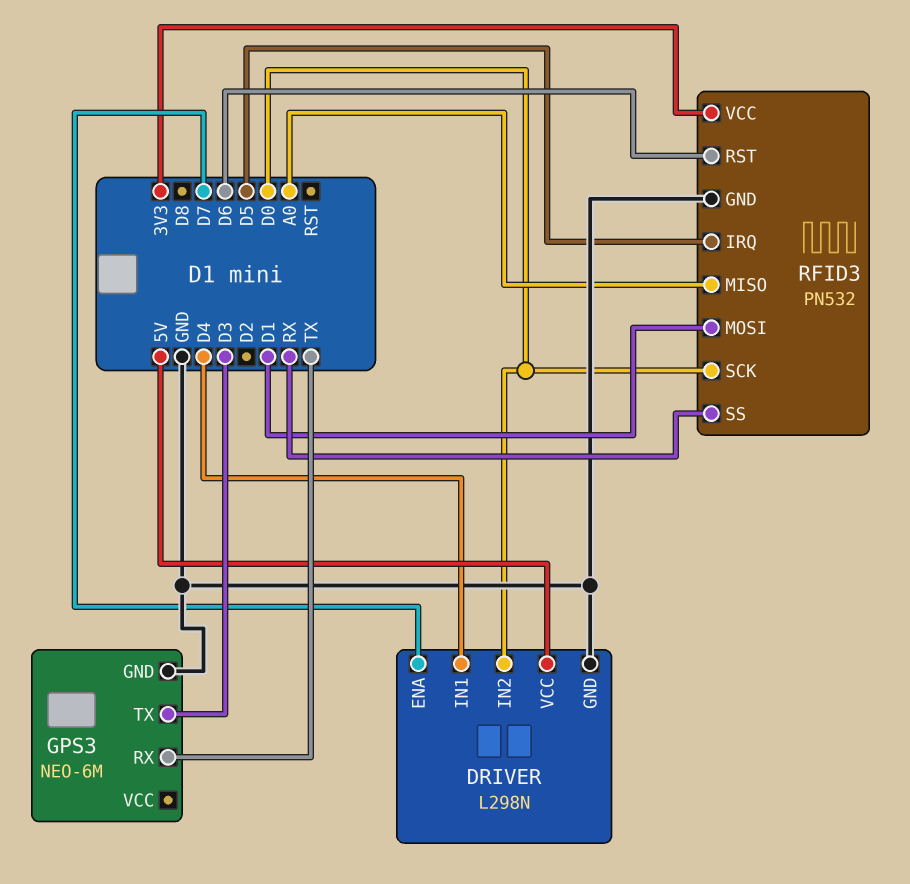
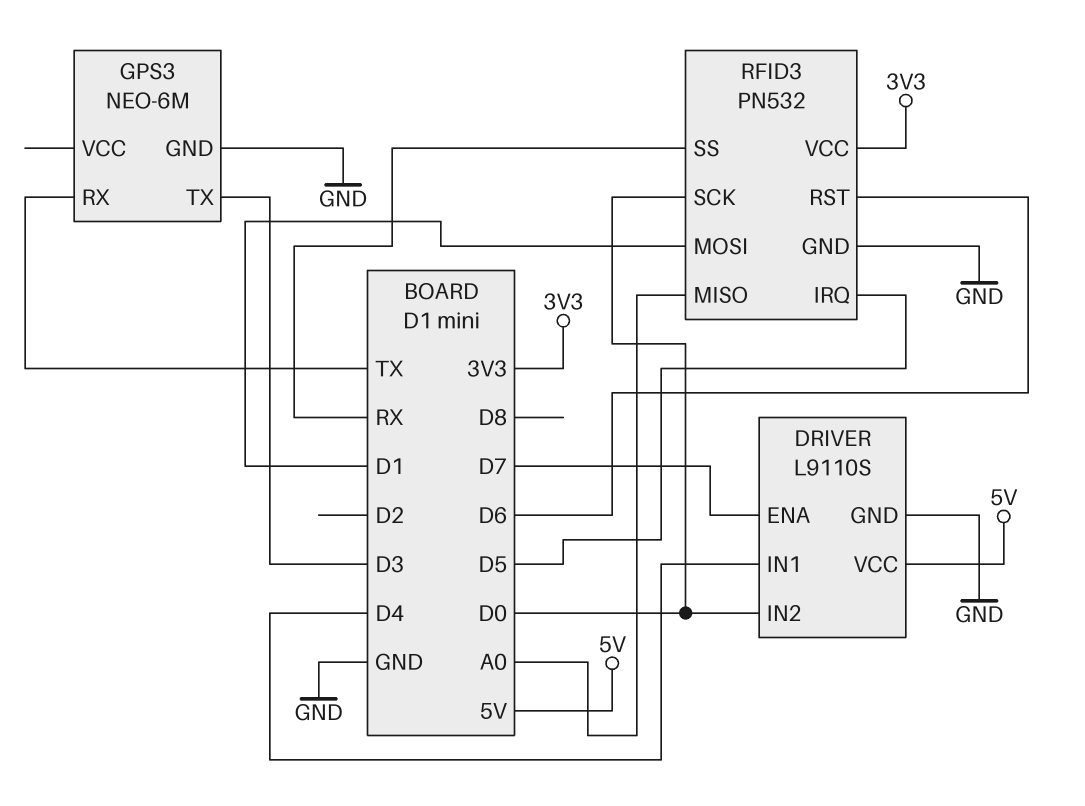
DRIVER: L298N -> L9110S

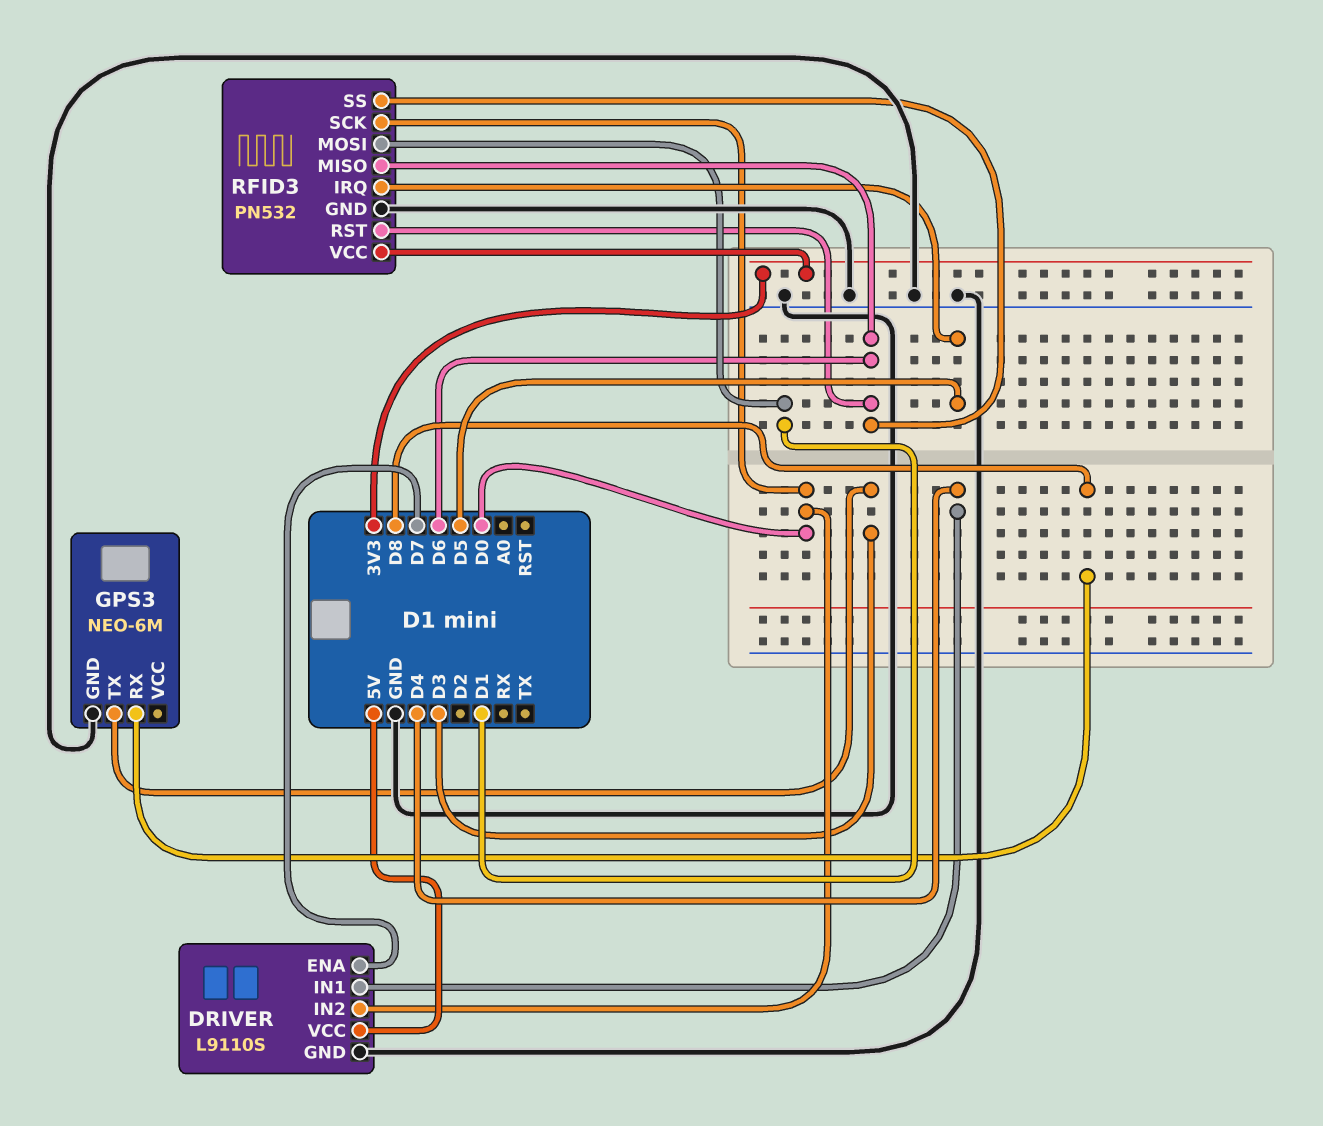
GPS3 pin RX: TX -> D8
RFID3 pin MISO: A0 -> D6
RFID3 pin SS: RX -> D6

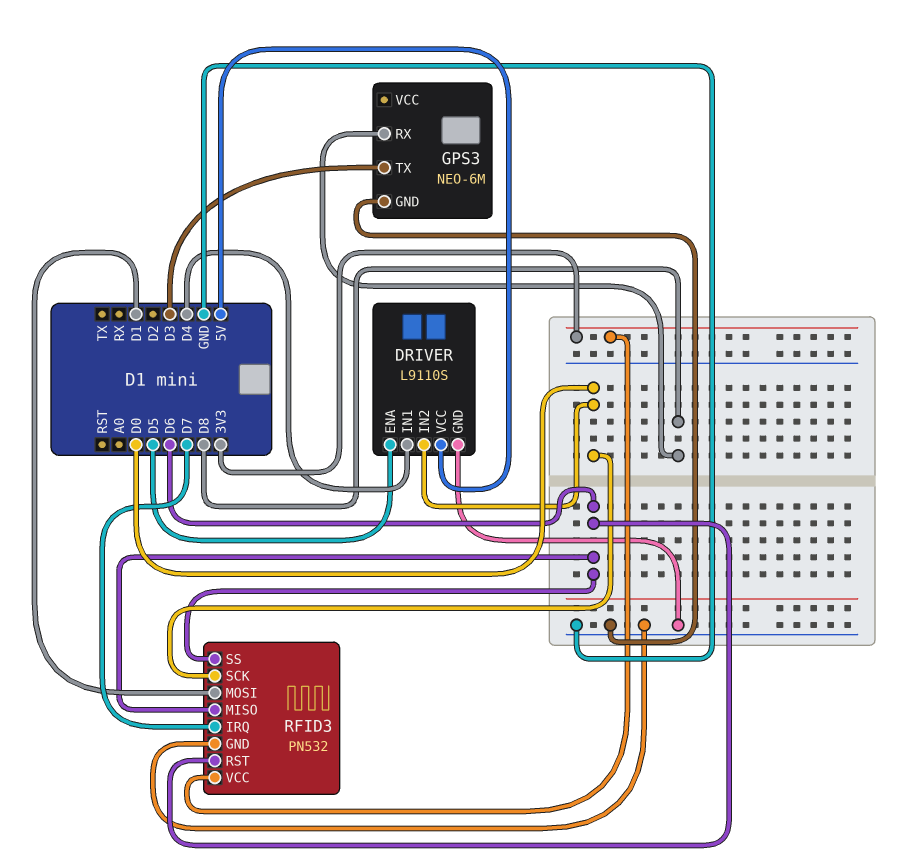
DRIVER pin ENA: D7 -> D5
RFID3 pin IRQ: D5 -> D7

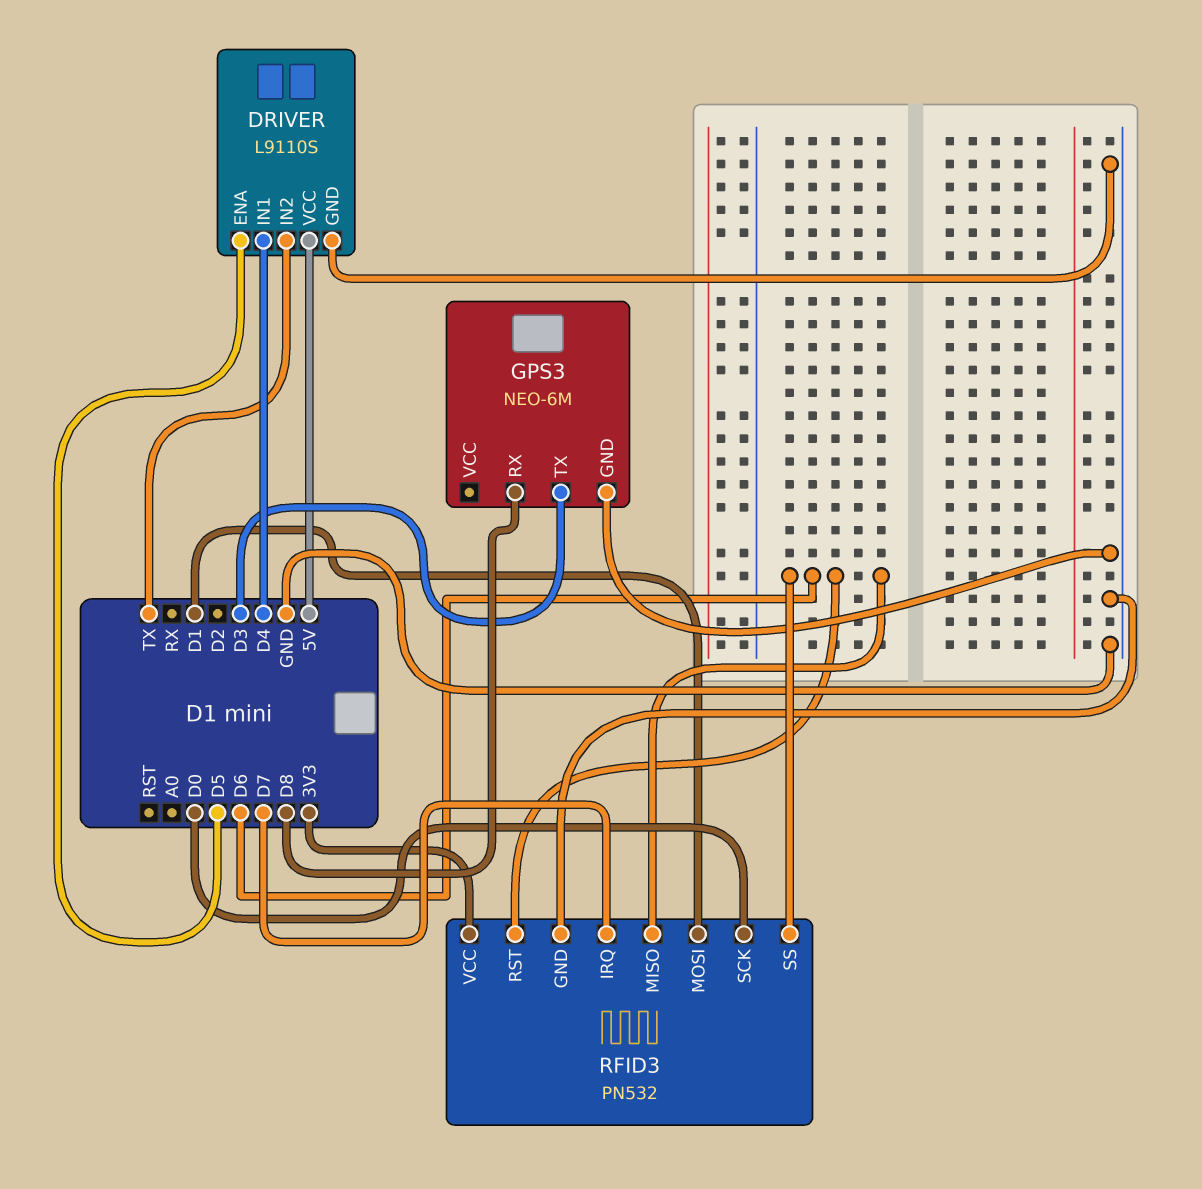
DRIVER pin IN2: D0 -> TX

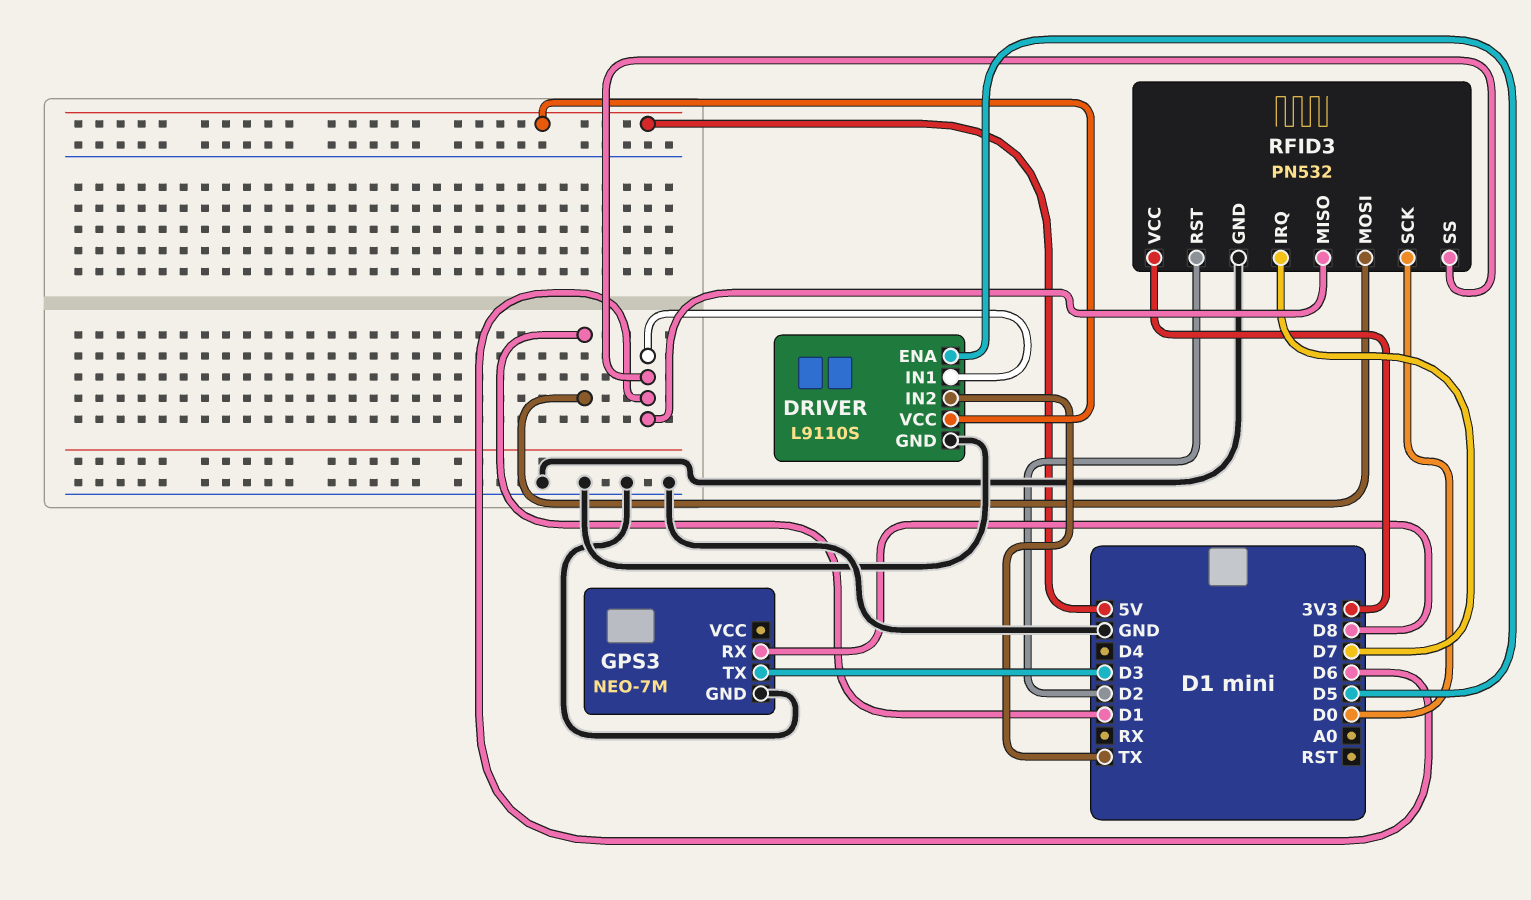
DRIVER pin IN1: D4 -> D6
GPS3: NEO-6M -> NEO-7M
RFID3 pin RST: D6 -> D2

